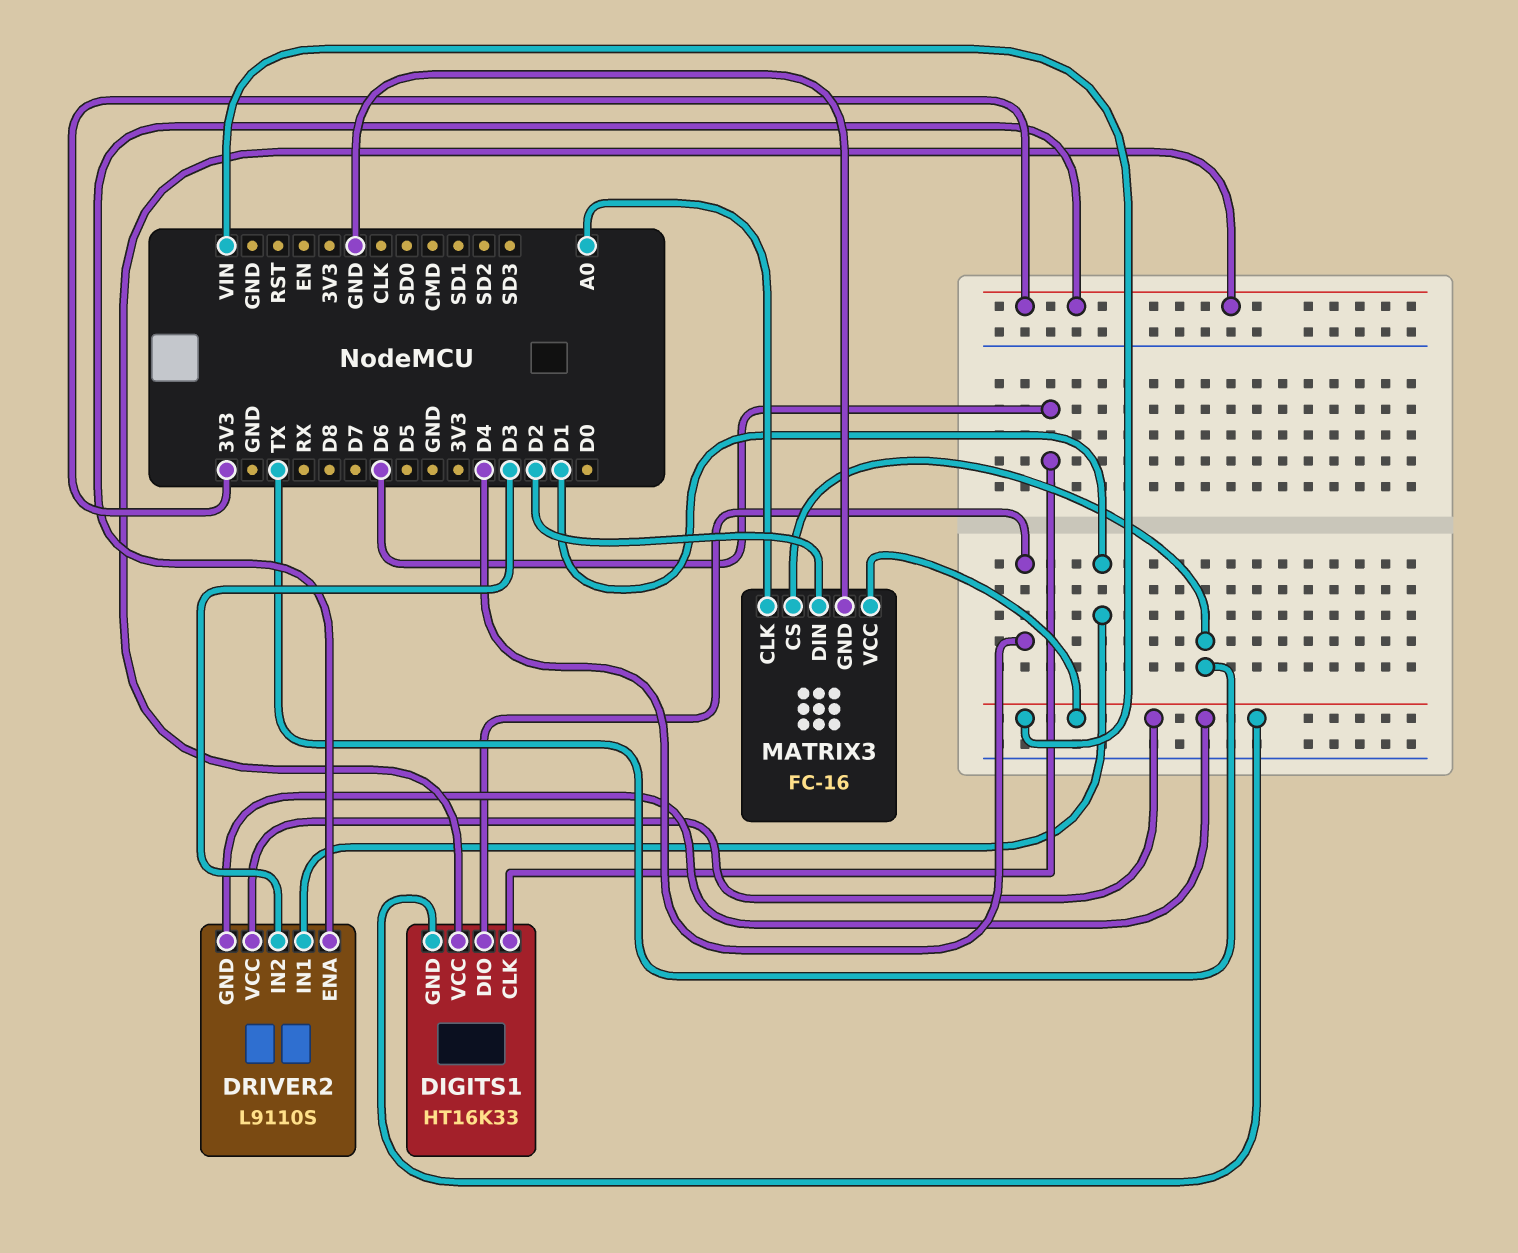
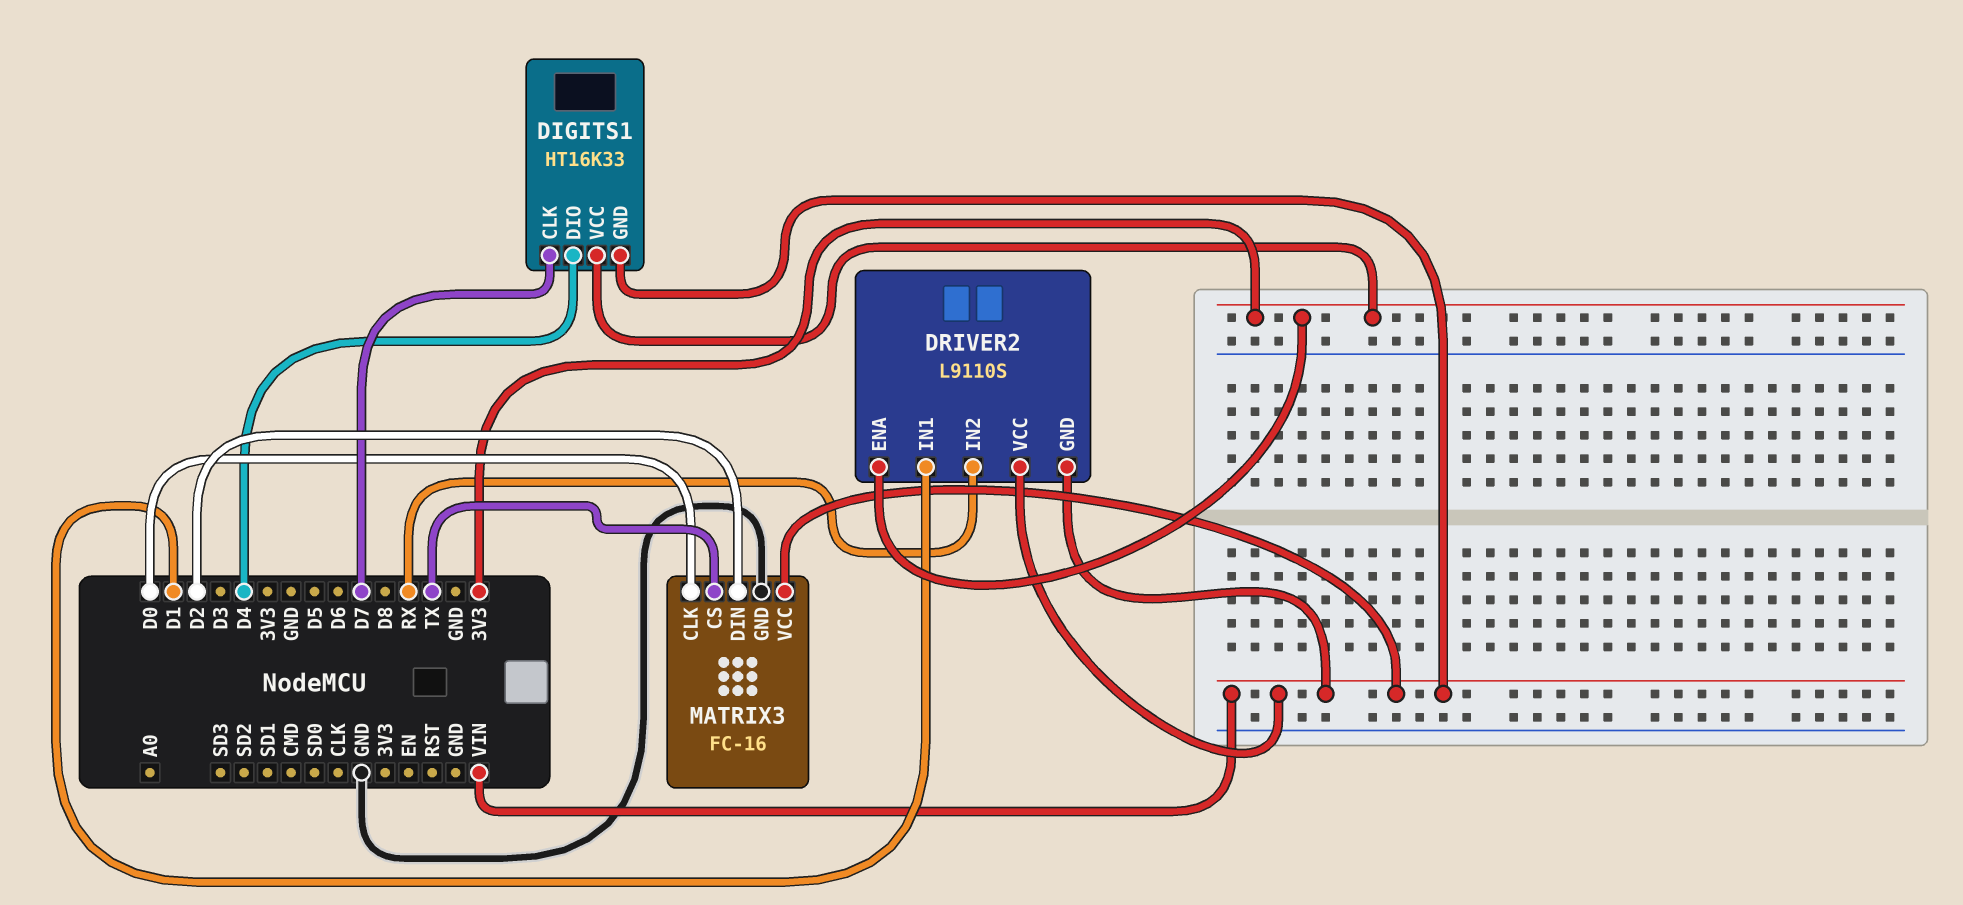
DIGITS1 pin CLK: D6 -> D7
DRIVER2 pin IN2: D3 -> RX
MATRIX3 pin CLK: A0 -> D0

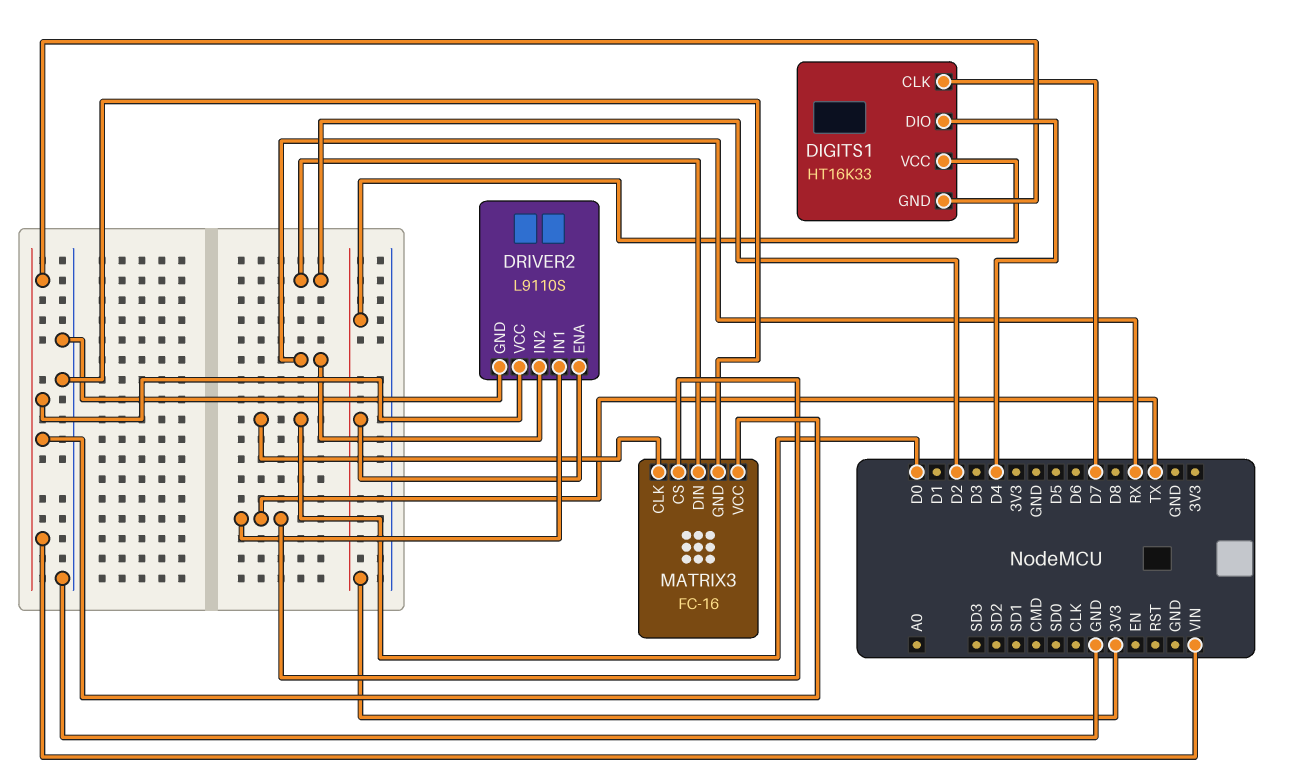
DRIVER2 pin GND: VIN -> GND
DRIVER2 pin IN1: D1 -> TX

